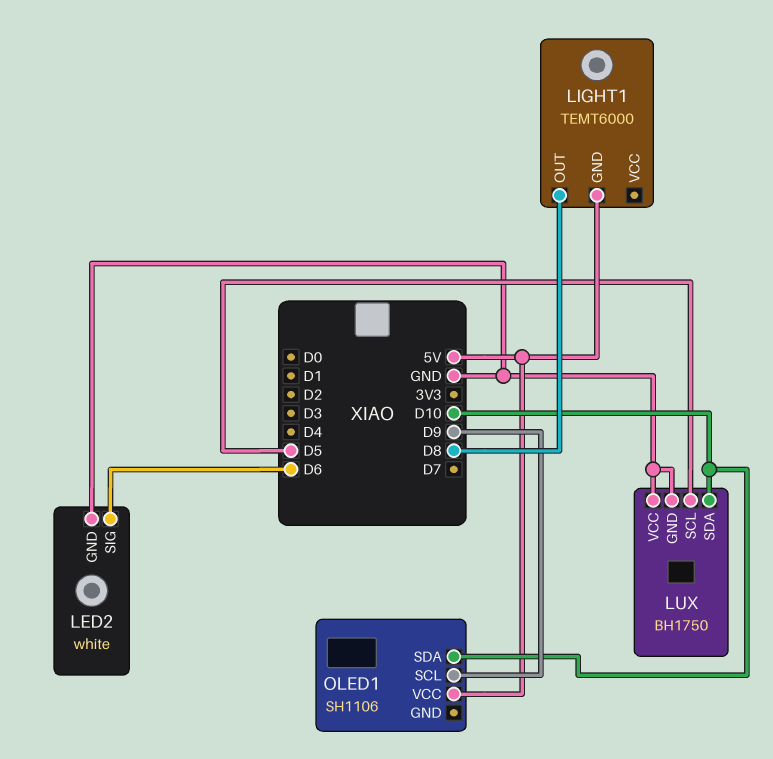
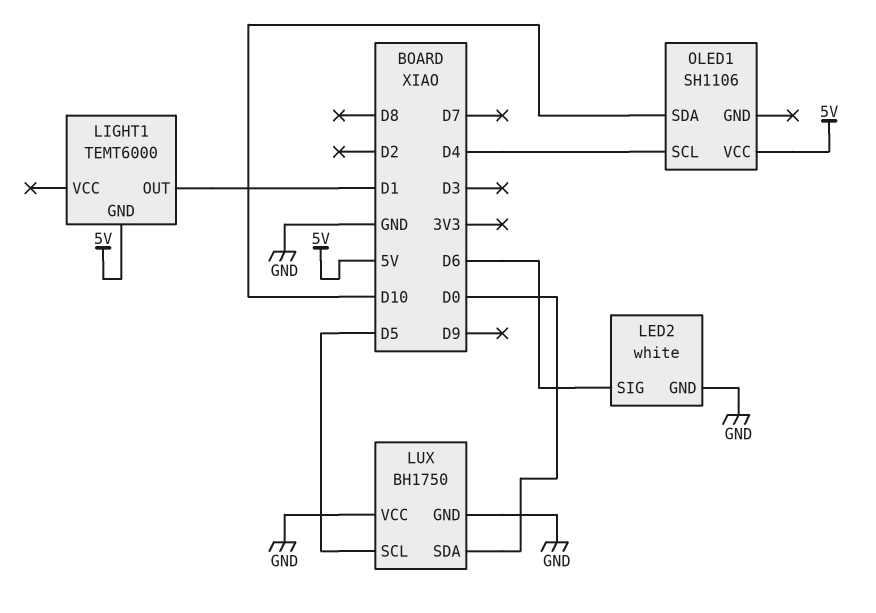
LIGHT1 pin OUT: D8 -> D1
LUX pin SDA: D10 -> D0
OLED1 pin SCL: D9 -> D4

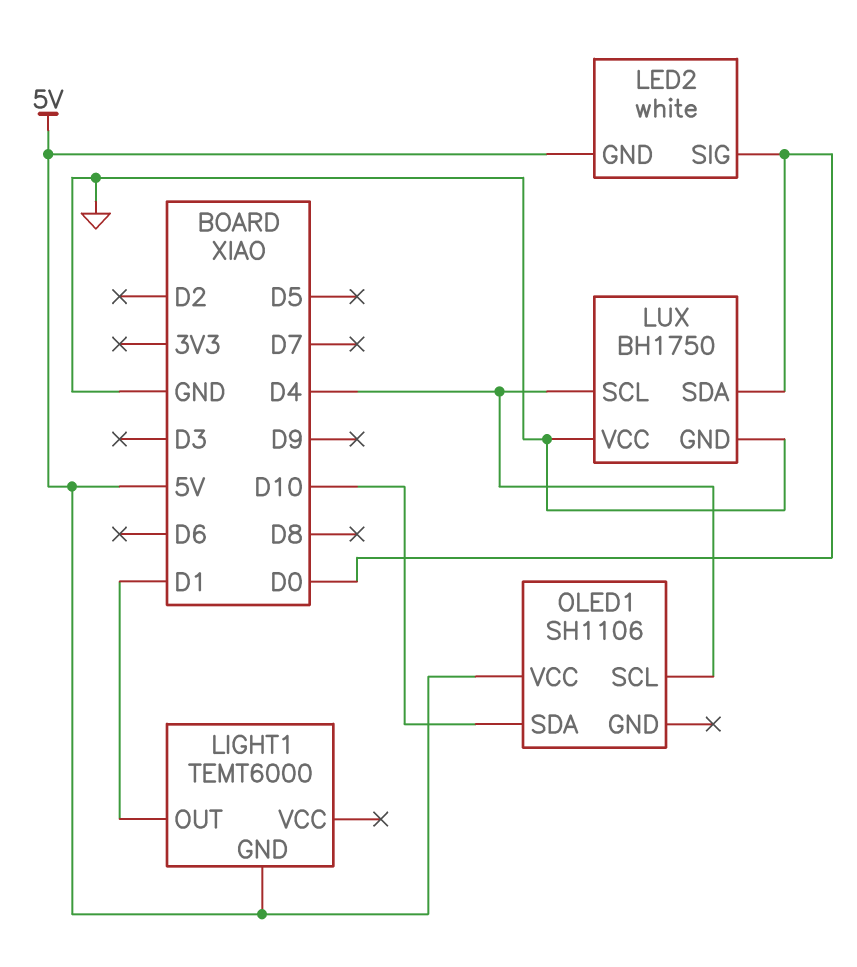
LED2 pin GND: GND -> 5V
LED2 pin SIG: D6 -> D0
LUX pin SCL: D5 -> D4

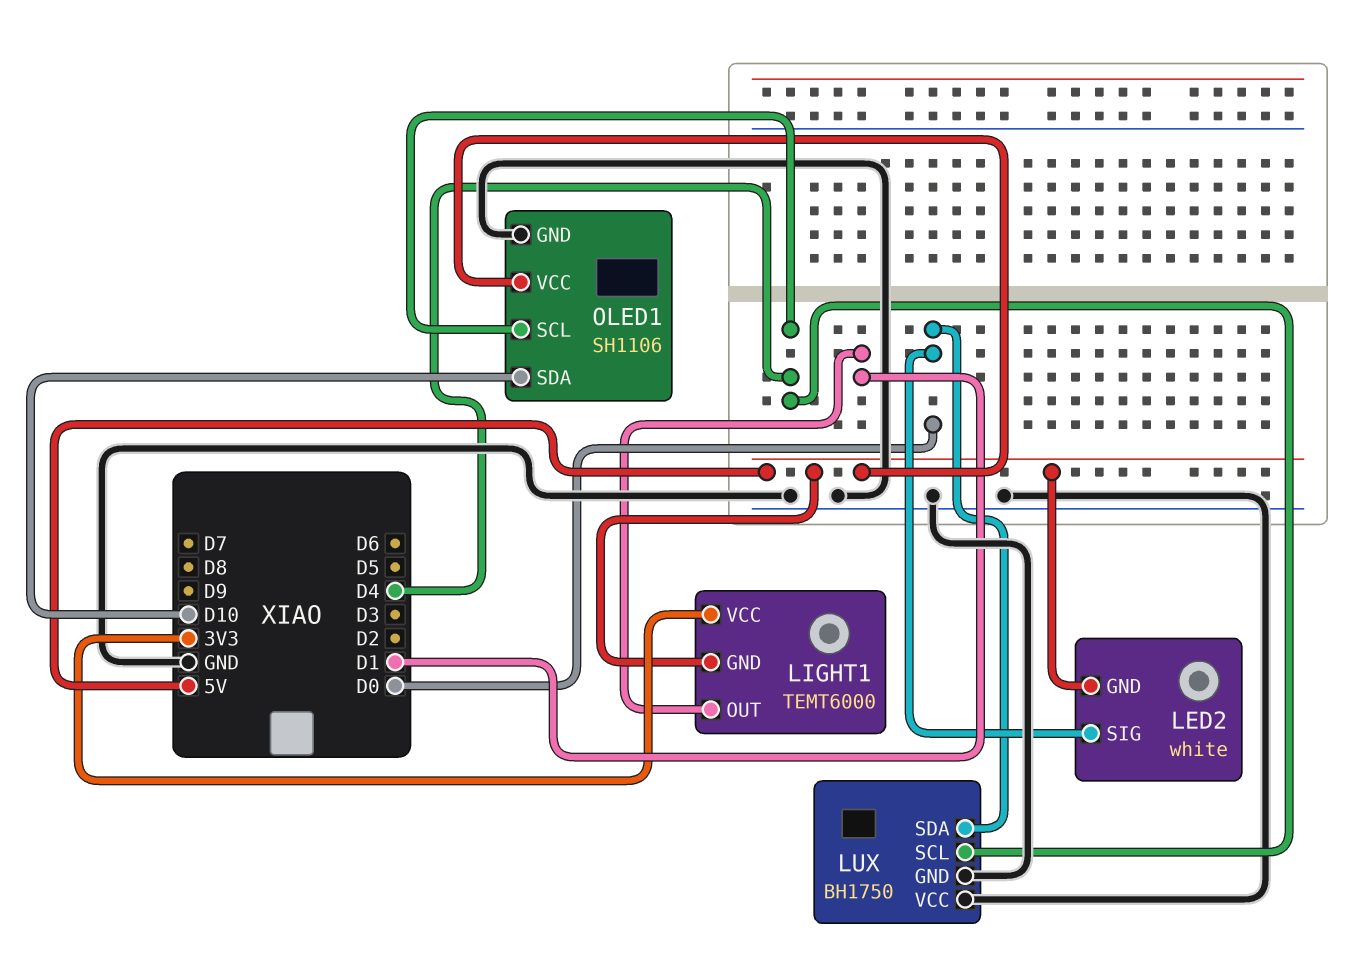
LIGHT1 pin VCC: none -> 3V3
OLED1 pin GND: none -> GND

